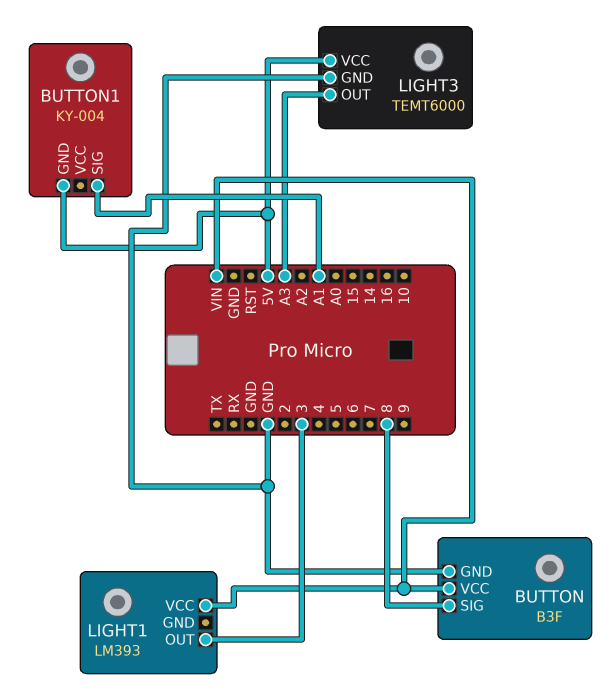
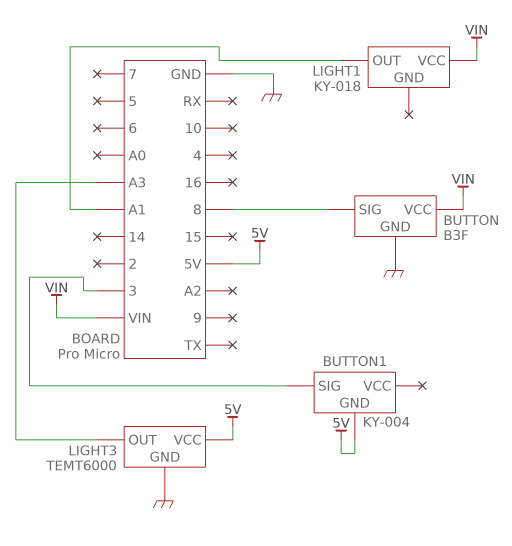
BUTTON1 pin SIG: A1 -> 3
LIGHT1: LM393 -> KY-018
LIGHT1 pin OUT: 3 -> A1

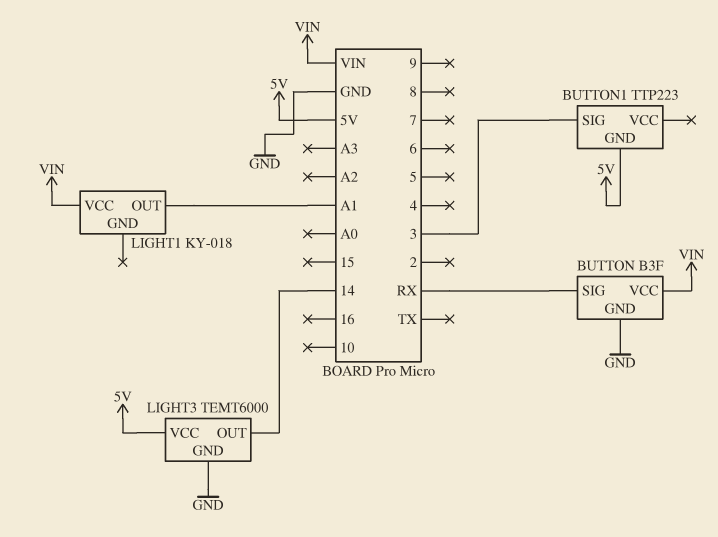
BUTTON pin SIG: 8 -> RX
BUTTON1: KY-004 -> TTP223
LIGHT3 pin OUT: A3 -> 14

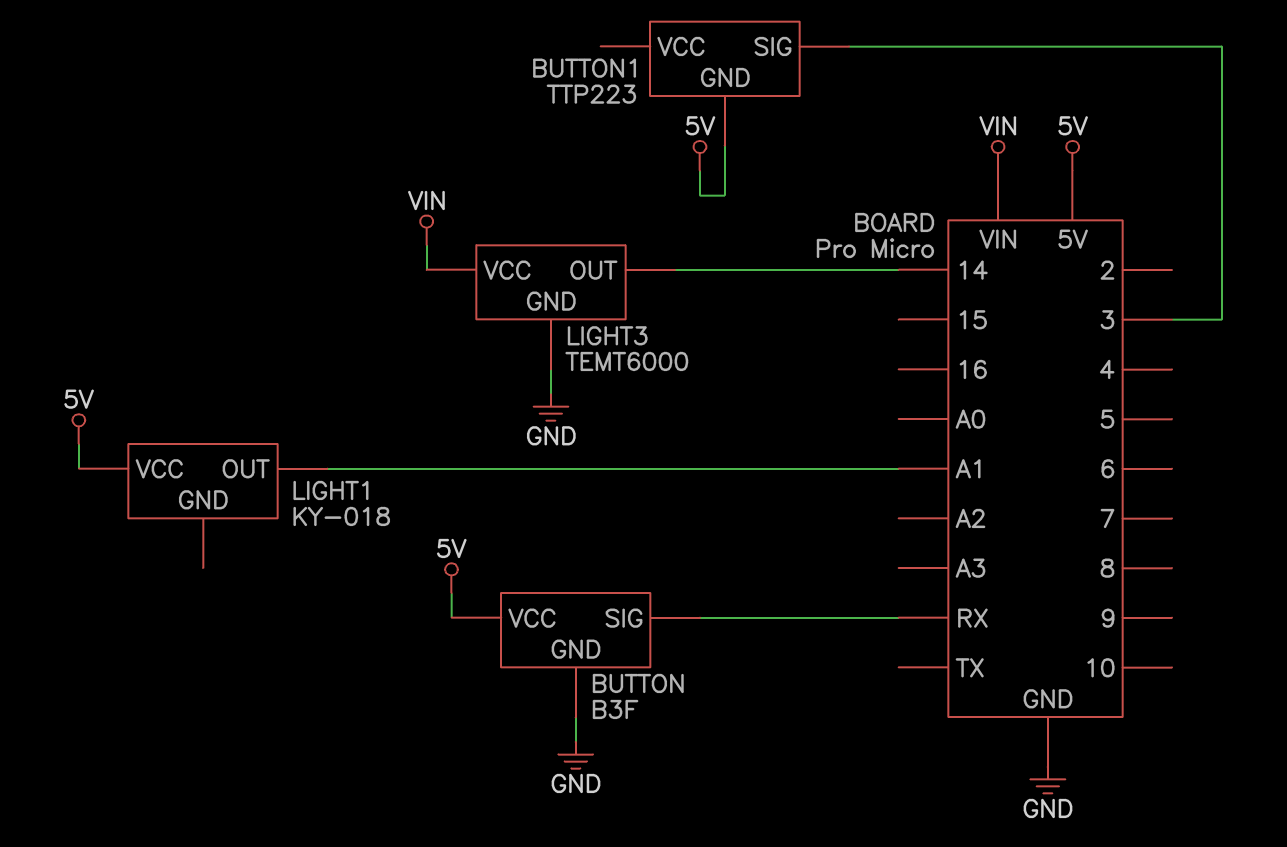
BUTTON pin VCC: VIN -> 5V
LIGHT1 pin VCC: VIN -> 5V
LIGHT3 pin VCC: 5V -> VIN

